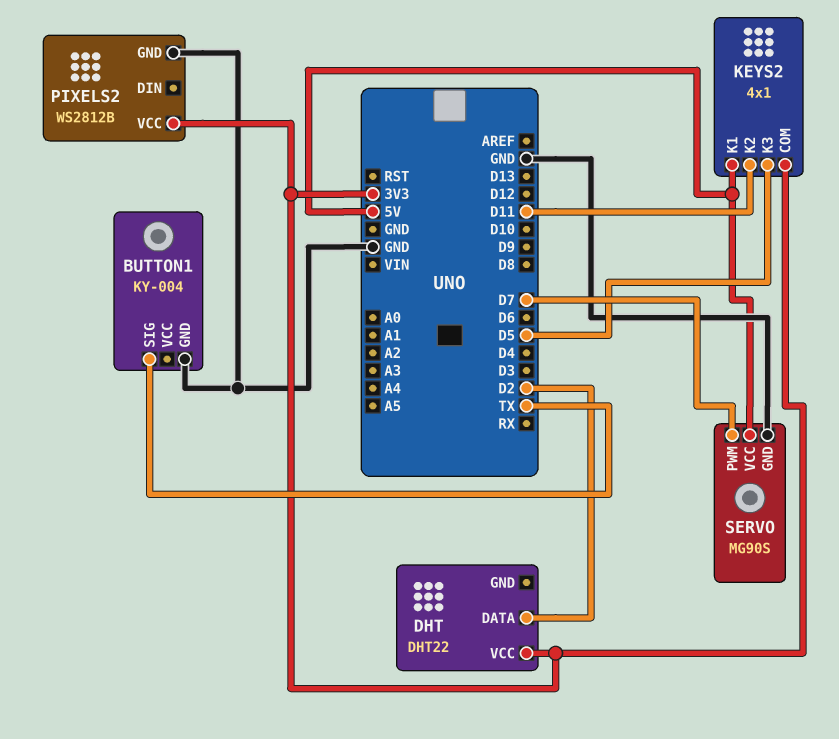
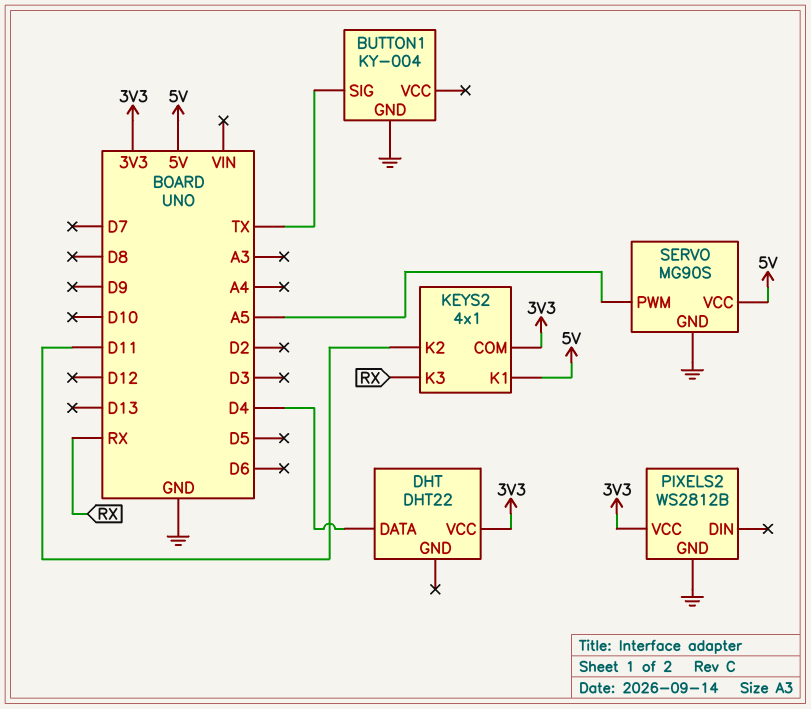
DHT pin DATA: D2 -> D4
KEYS2 pin K3: D5 -> RX
SERVO pin PWM: D7 -> A5

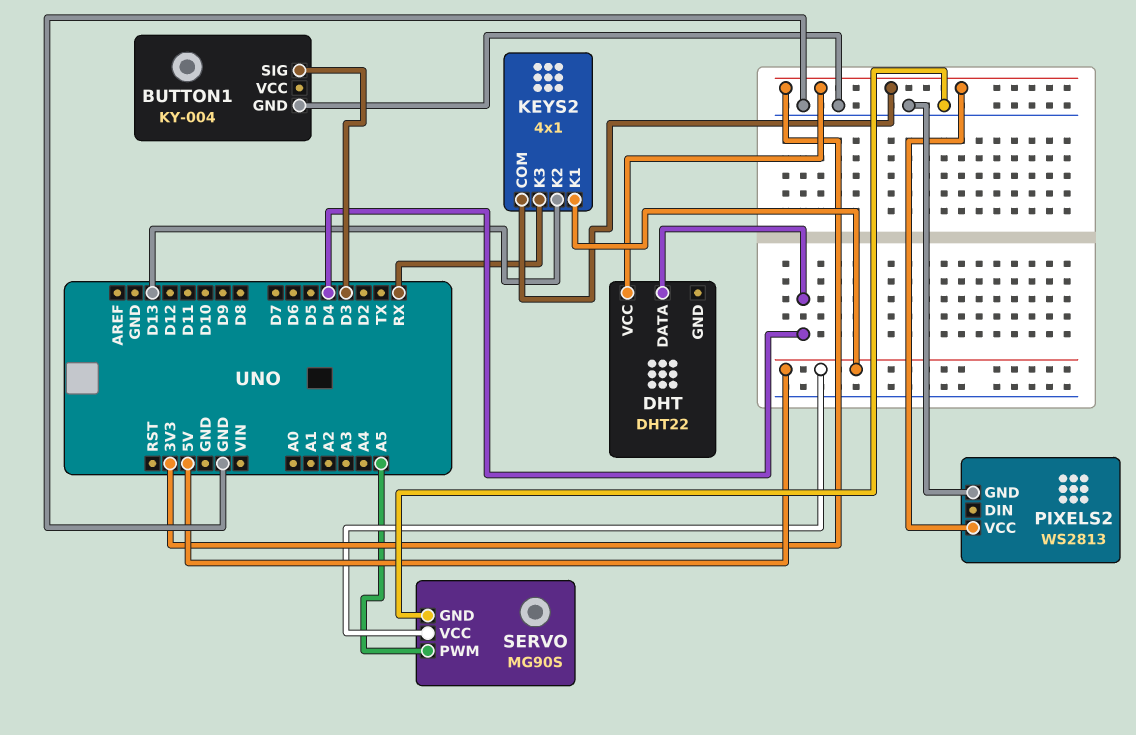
BUTTON1 pin SIG: TX -> D3
KEYS2 pin K2: D11 -> D13
PIXELS2: WS2812B -> WS2813

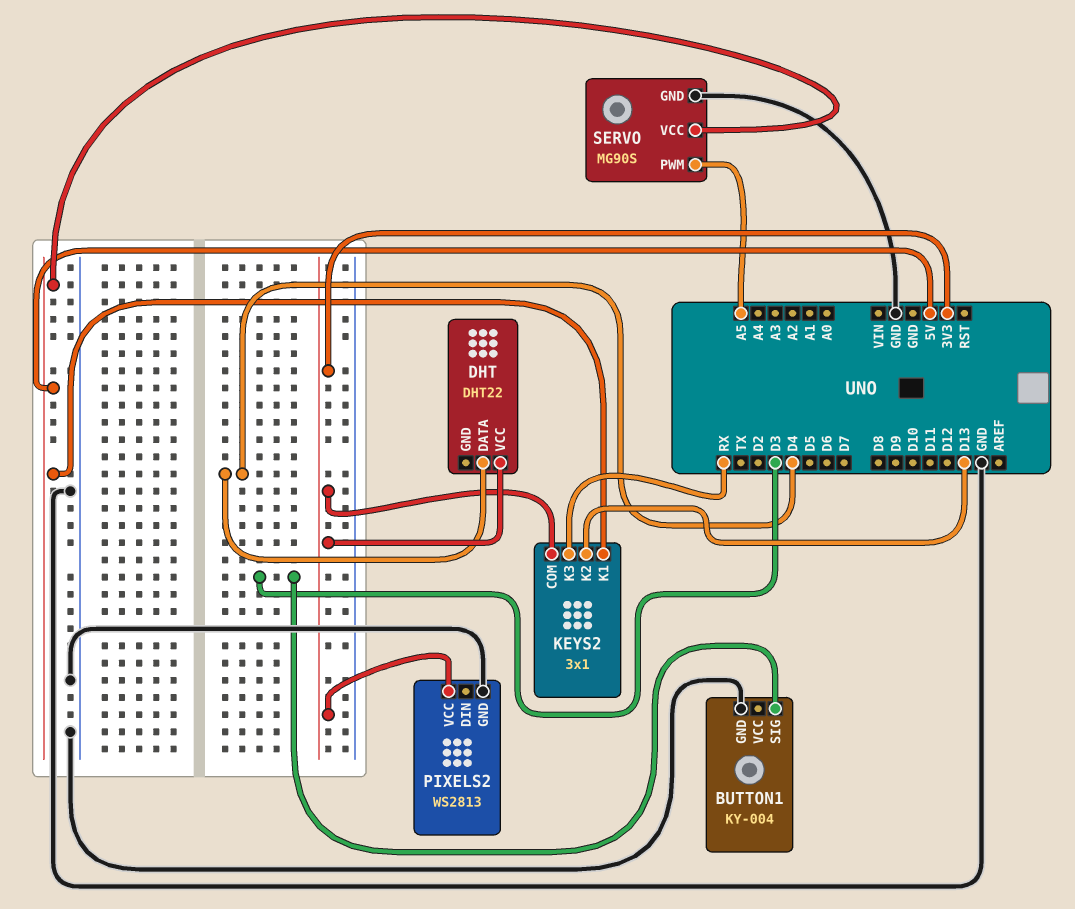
KEYS2: 4x1 -> 3x1

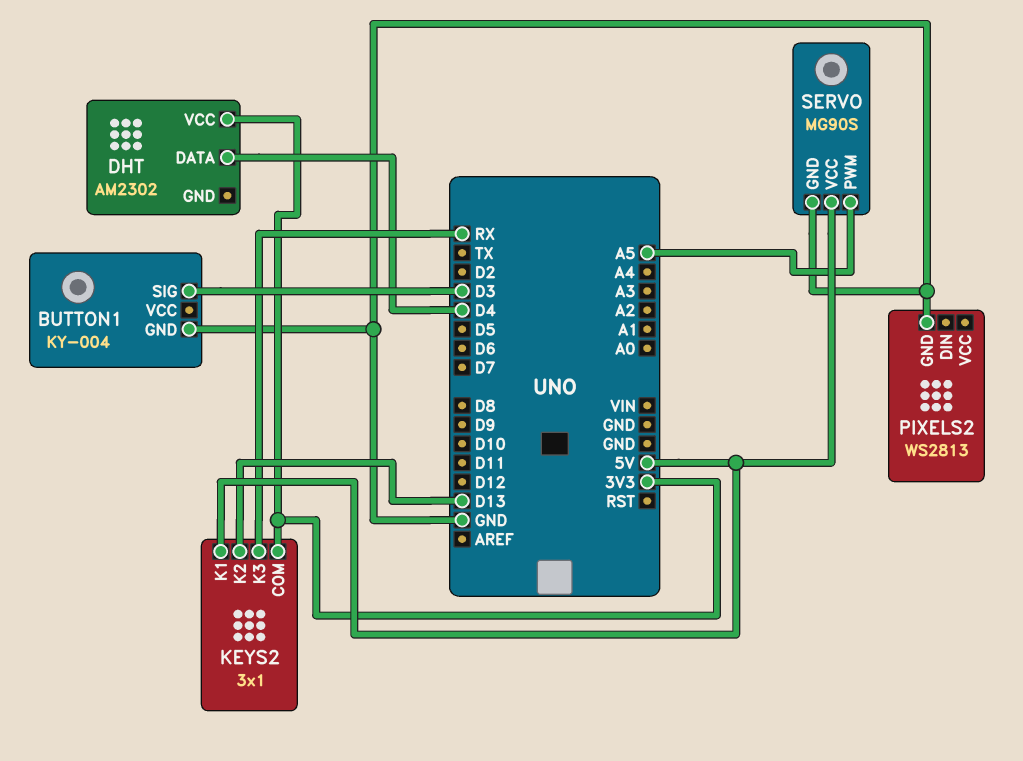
DHT: DHT22 -> AM2302
PIXELS2 pin VCC: 3V3 -> none

